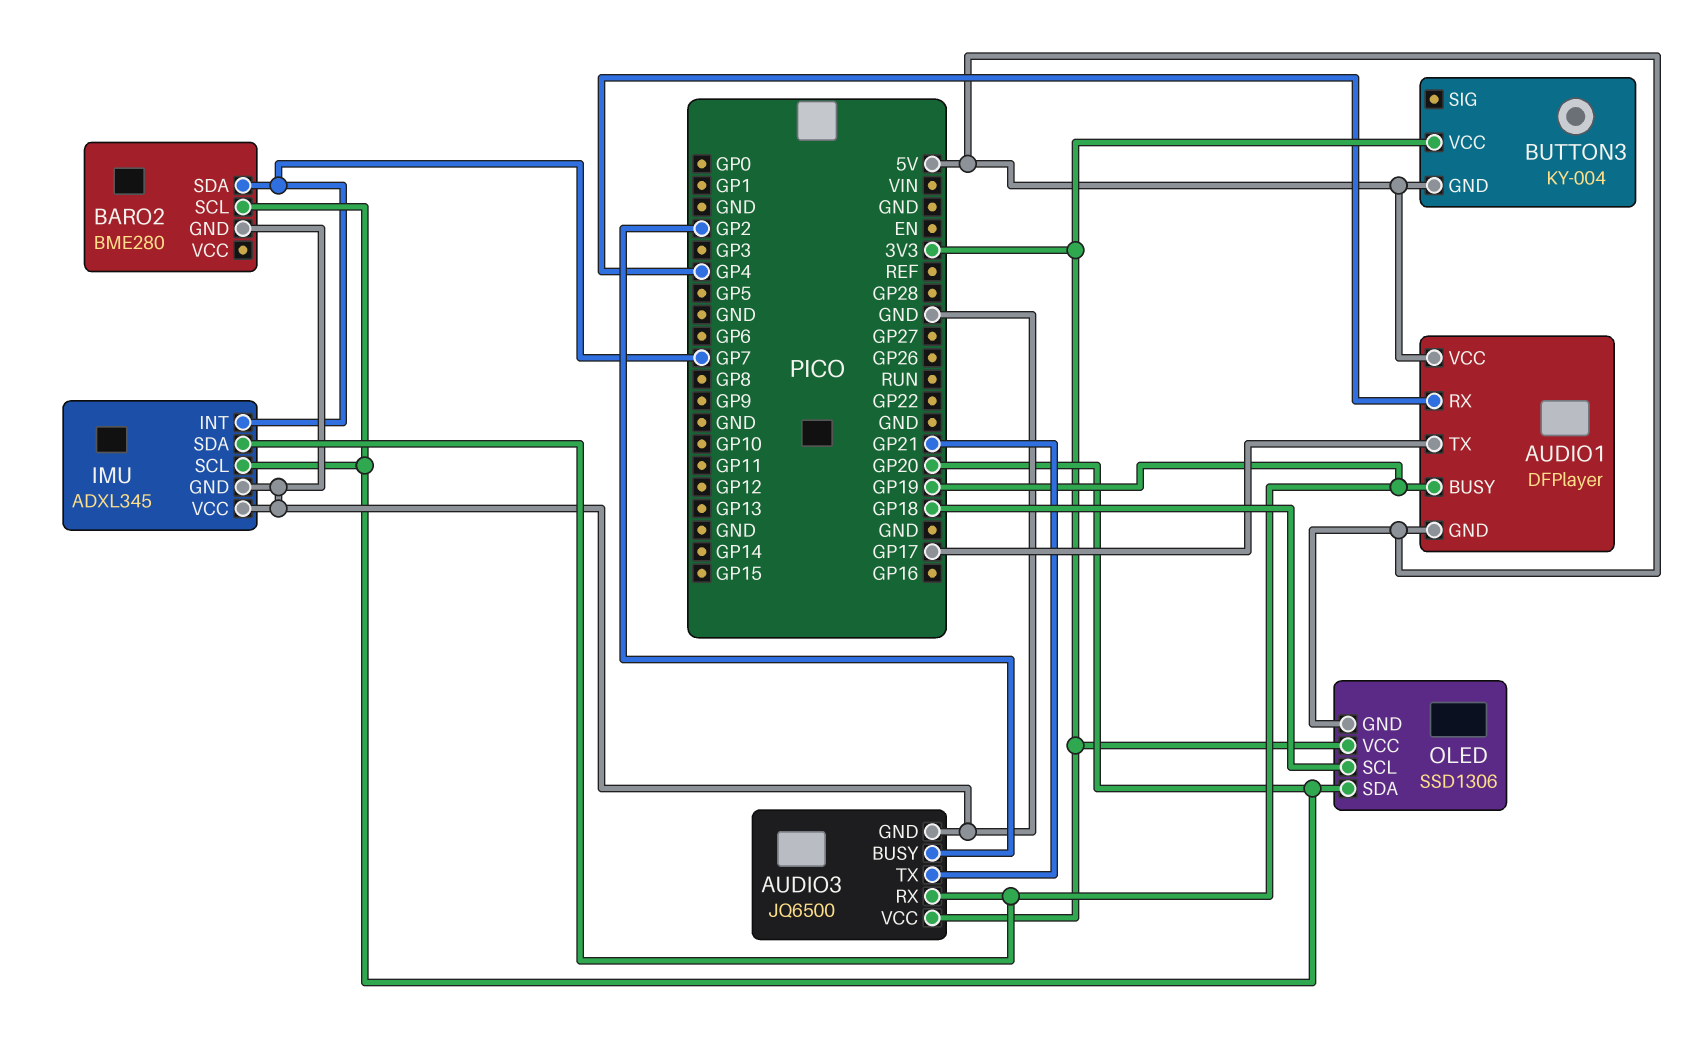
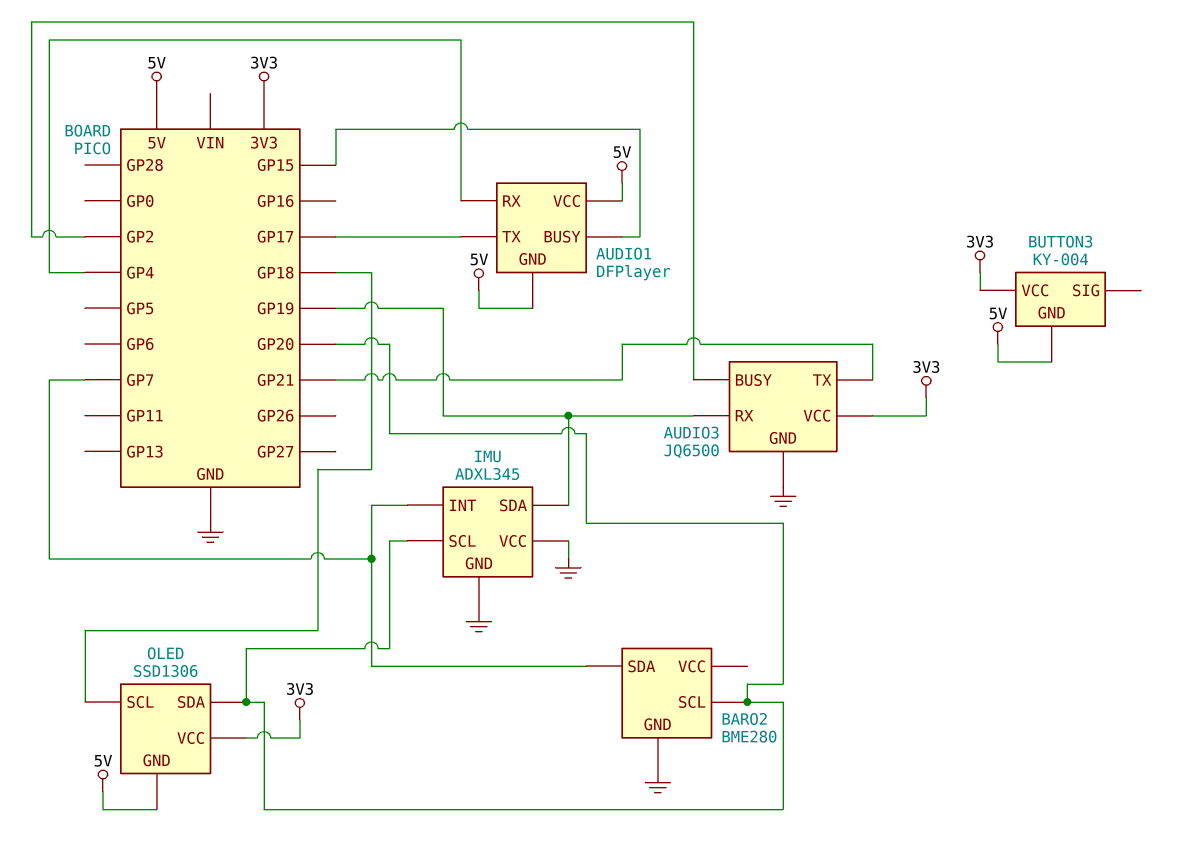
AUDIO1 pin BUSY: GP19 -> GP15

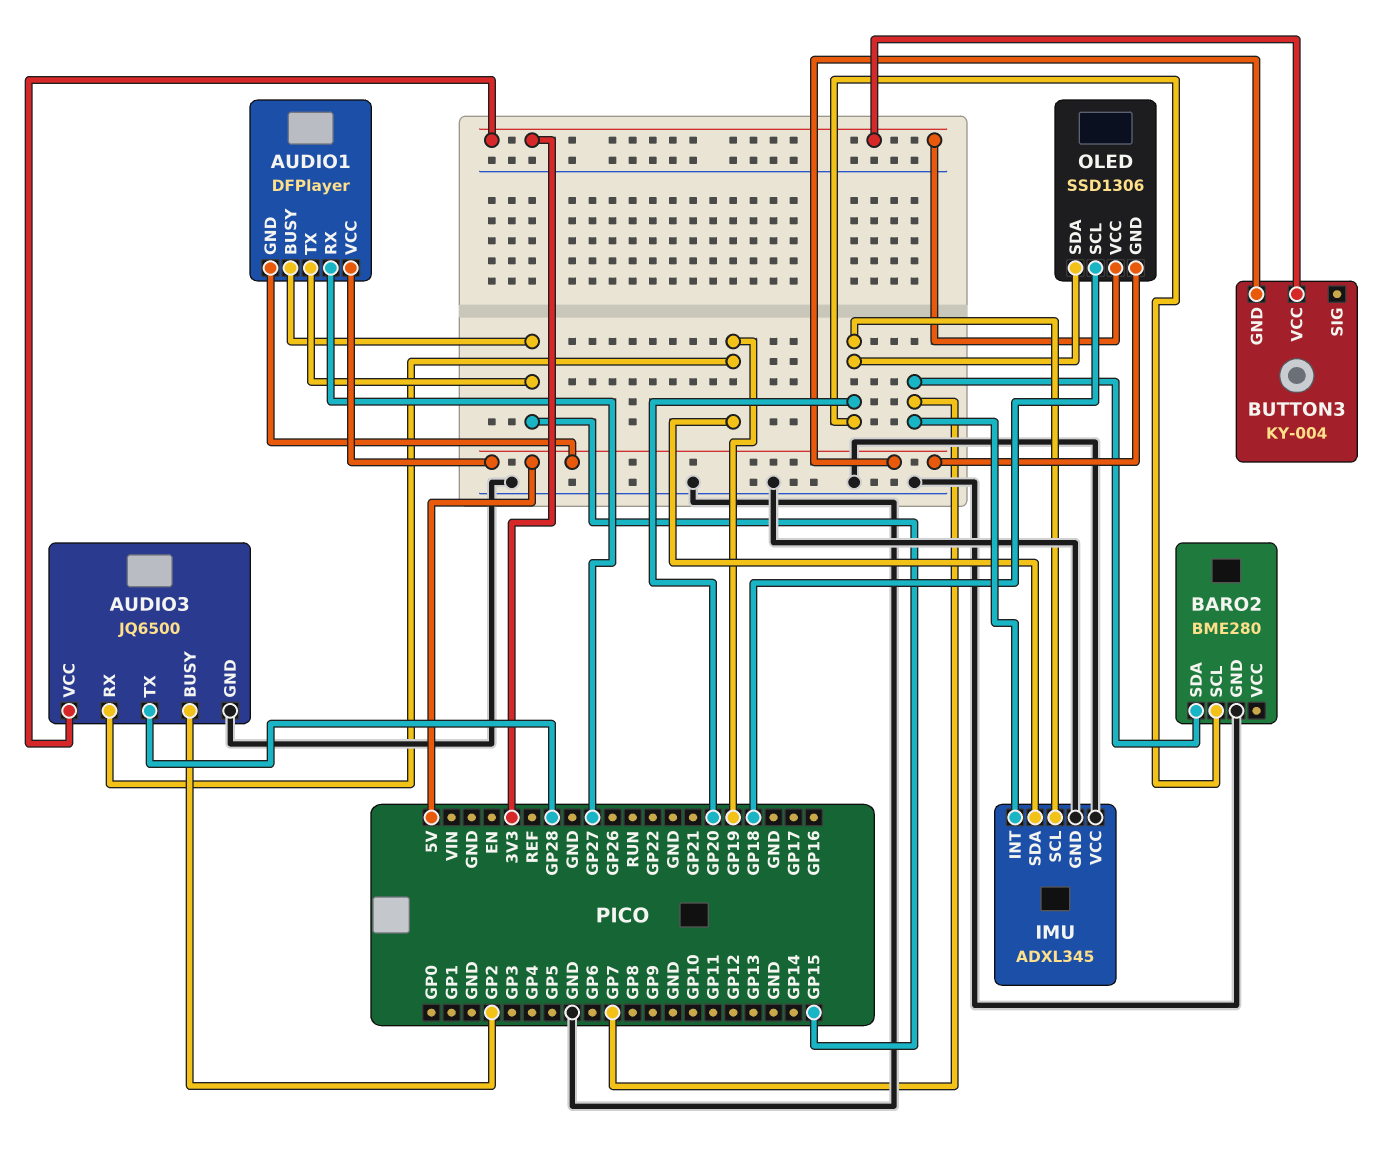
AUDIO1 pin RX: GP4 -> GP27
AUDIO1 pin TX: GP17 -> GP15
AUDIO3 pin TX: GP21 -> GP28

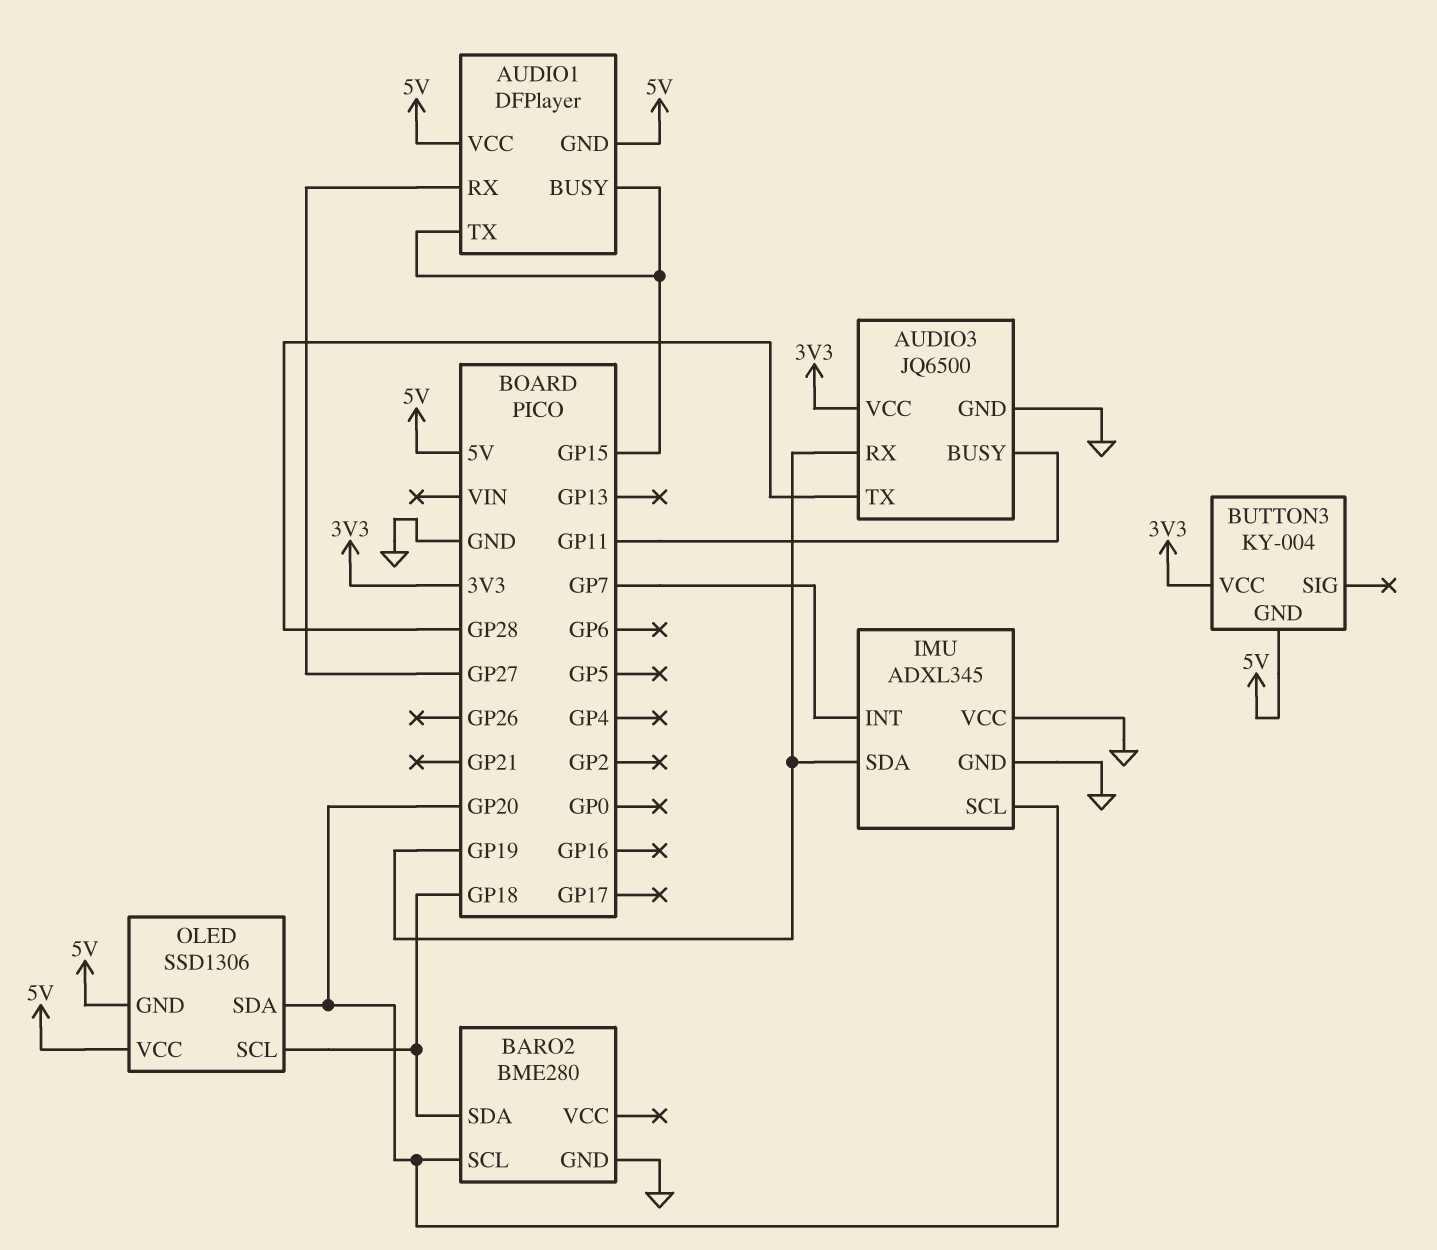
AUDIO3 pin BUSY: GP2 -> GP11
BARO2 pin SDA: GP7 -> GP18
OLED pin VCC: 3V3 -> 5V

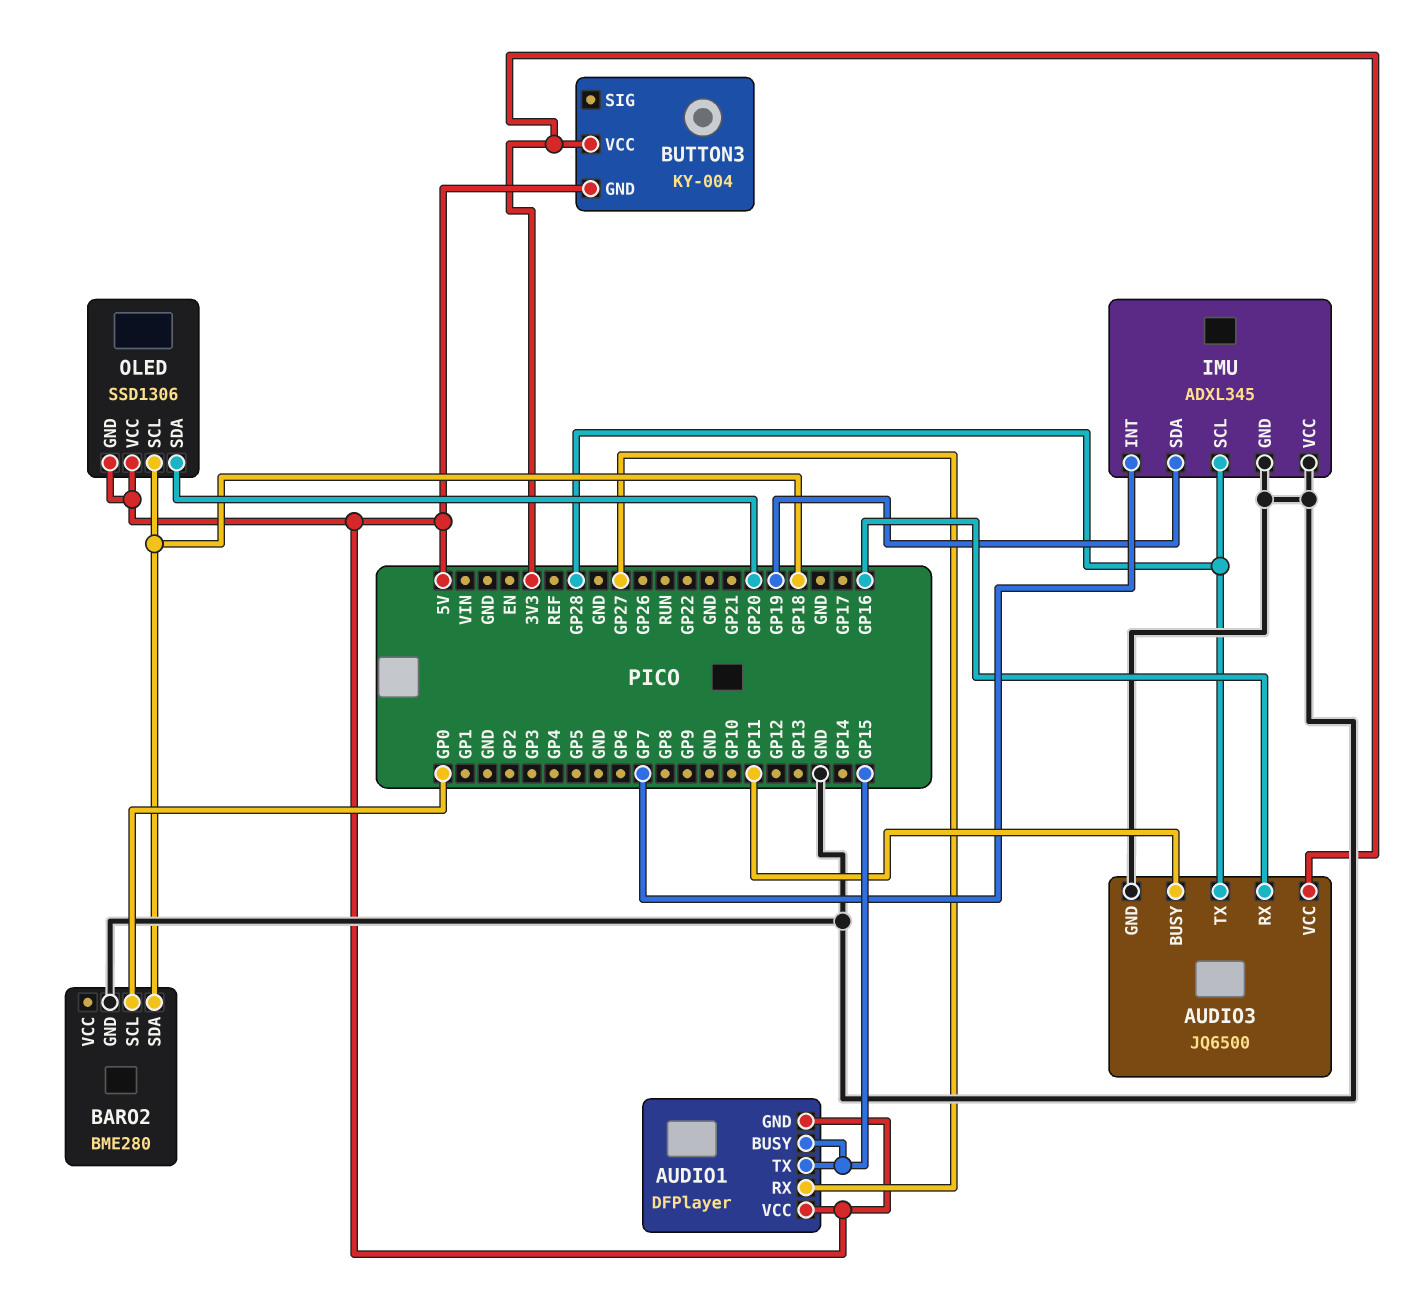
AUDIO3 pin RX: GP19 -> GP16
BARO2 pin SCL: GP20 -> GP0
IMU pin SCL: GP20 -> GP28

